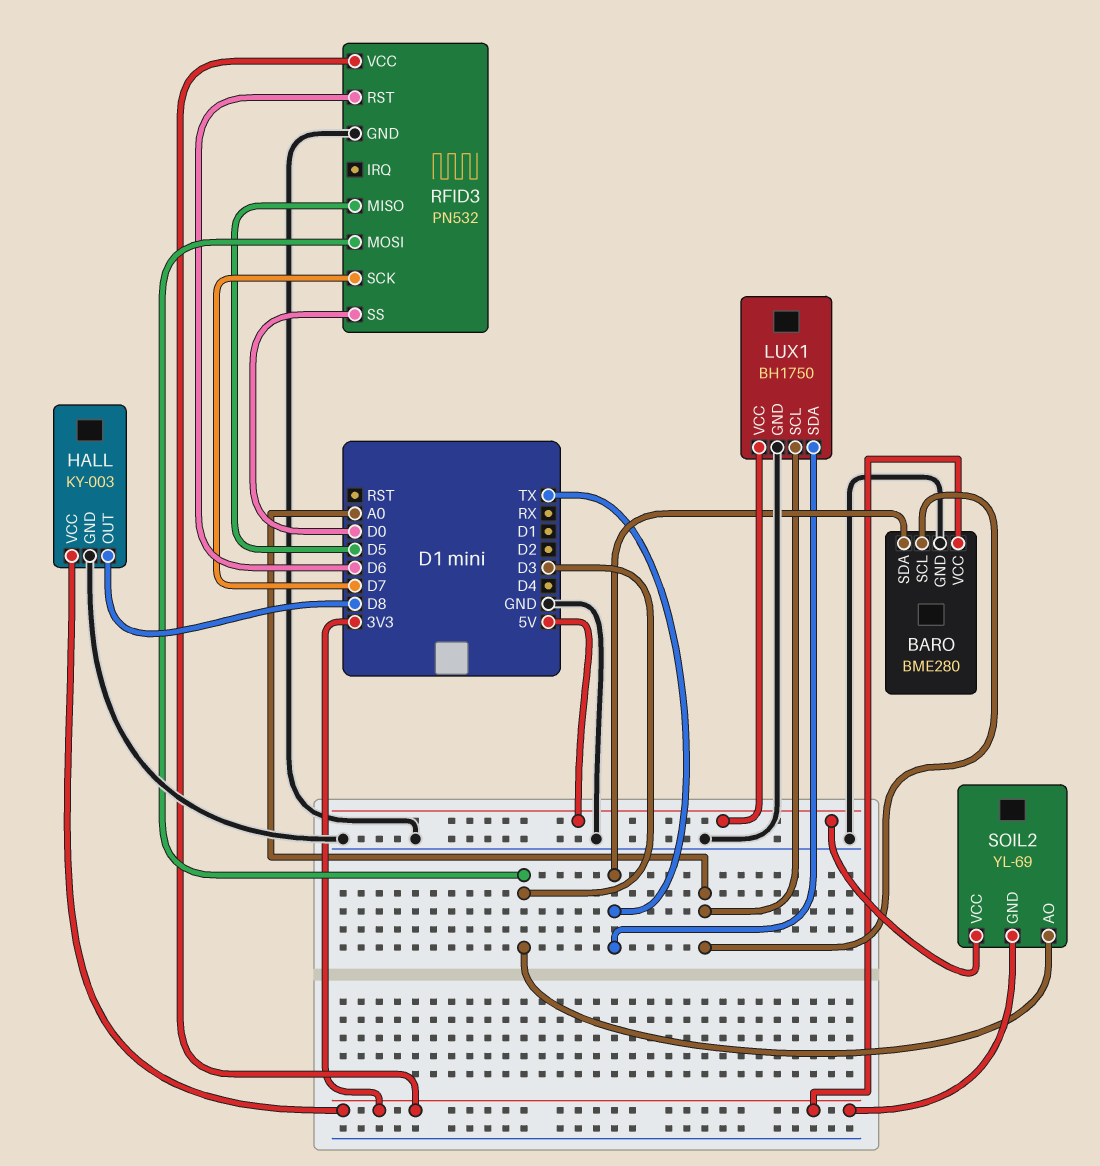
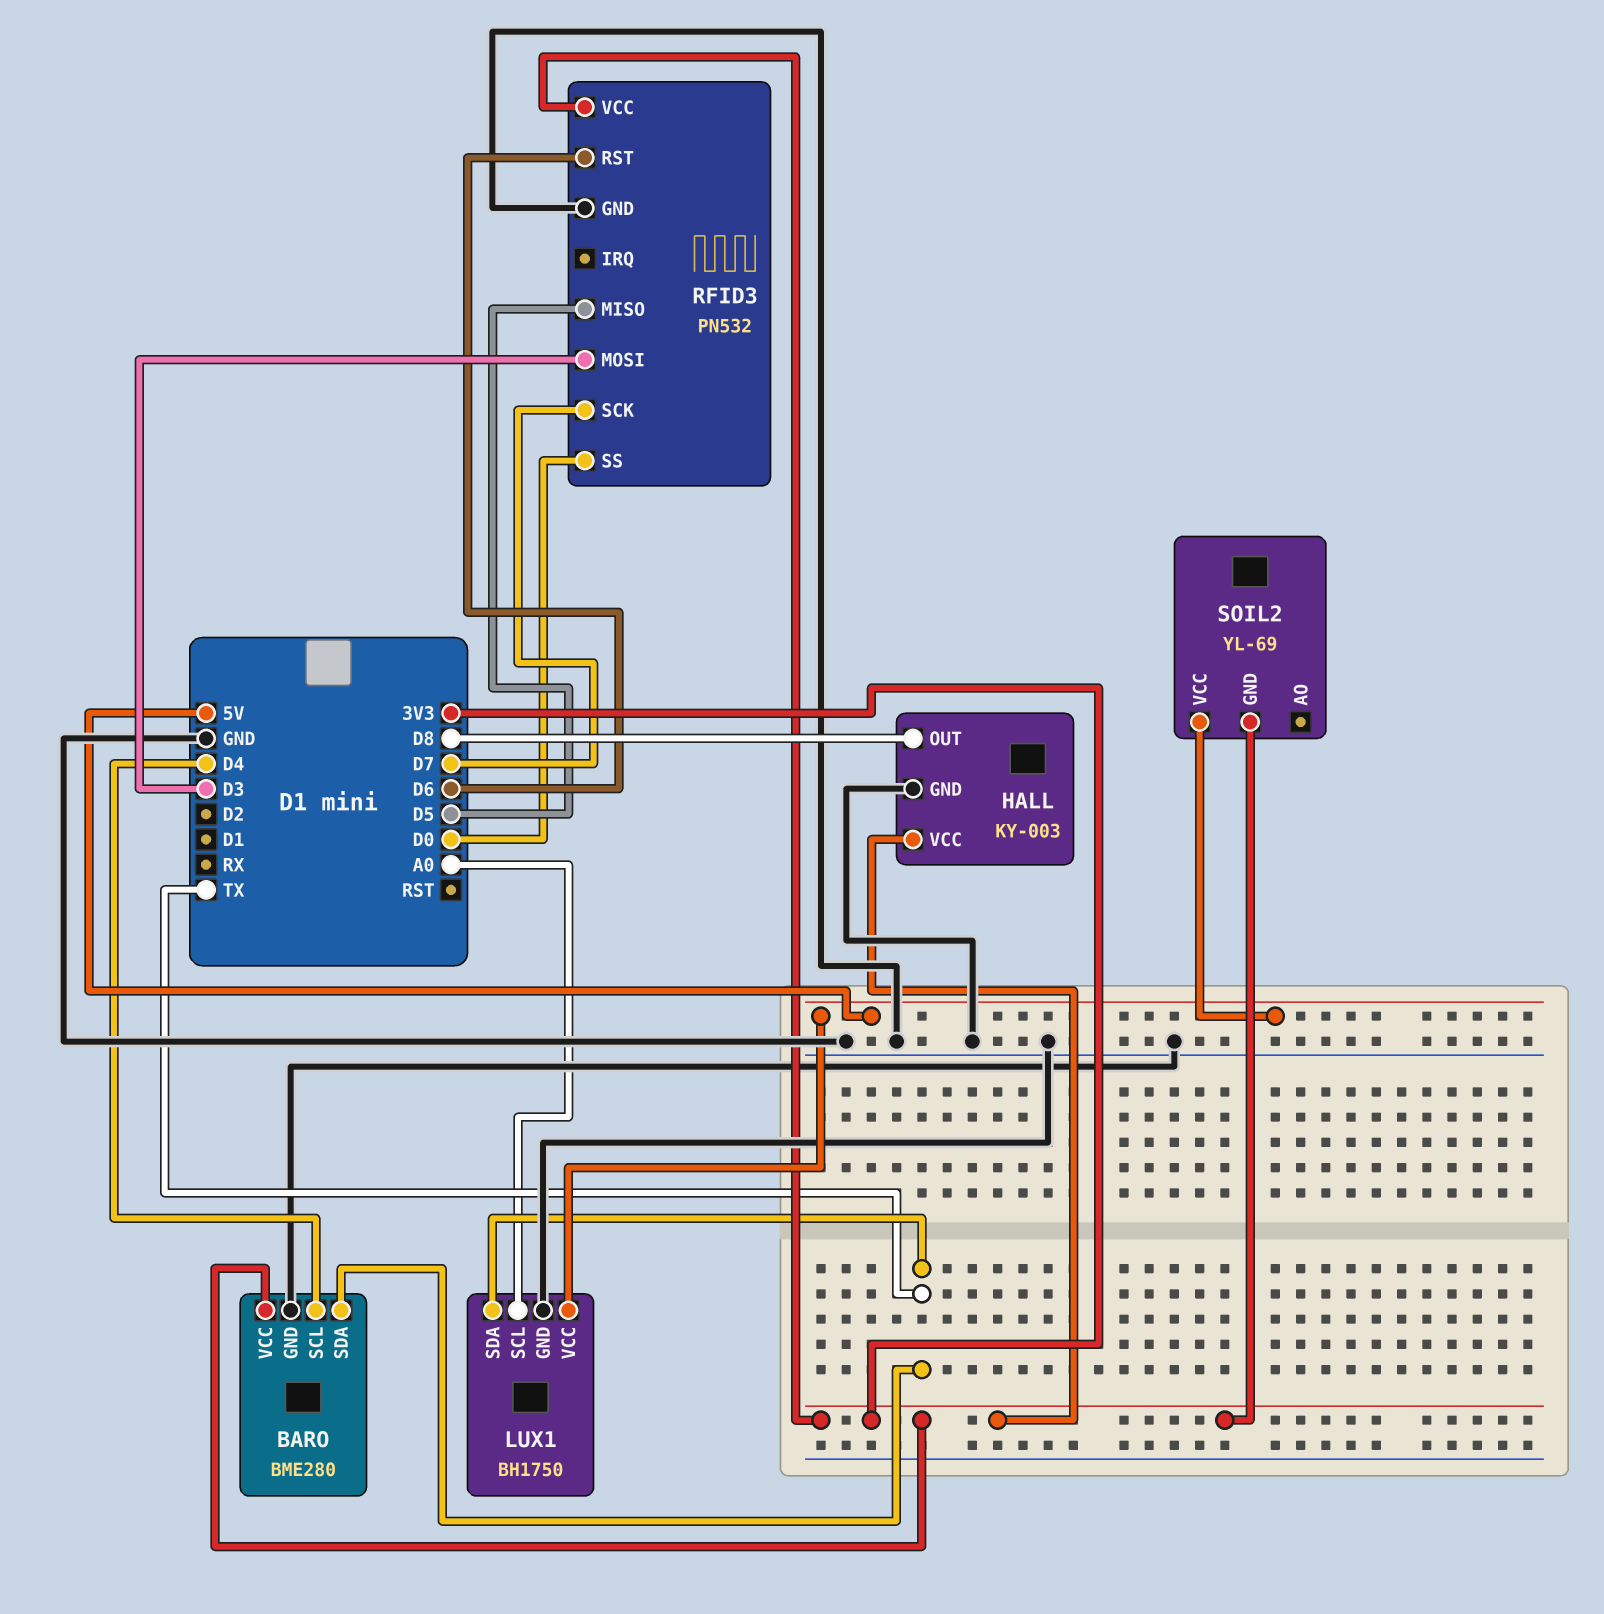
BARO pin SCL: A0 -> D4
SOIL2 pin AO: D3 -> none

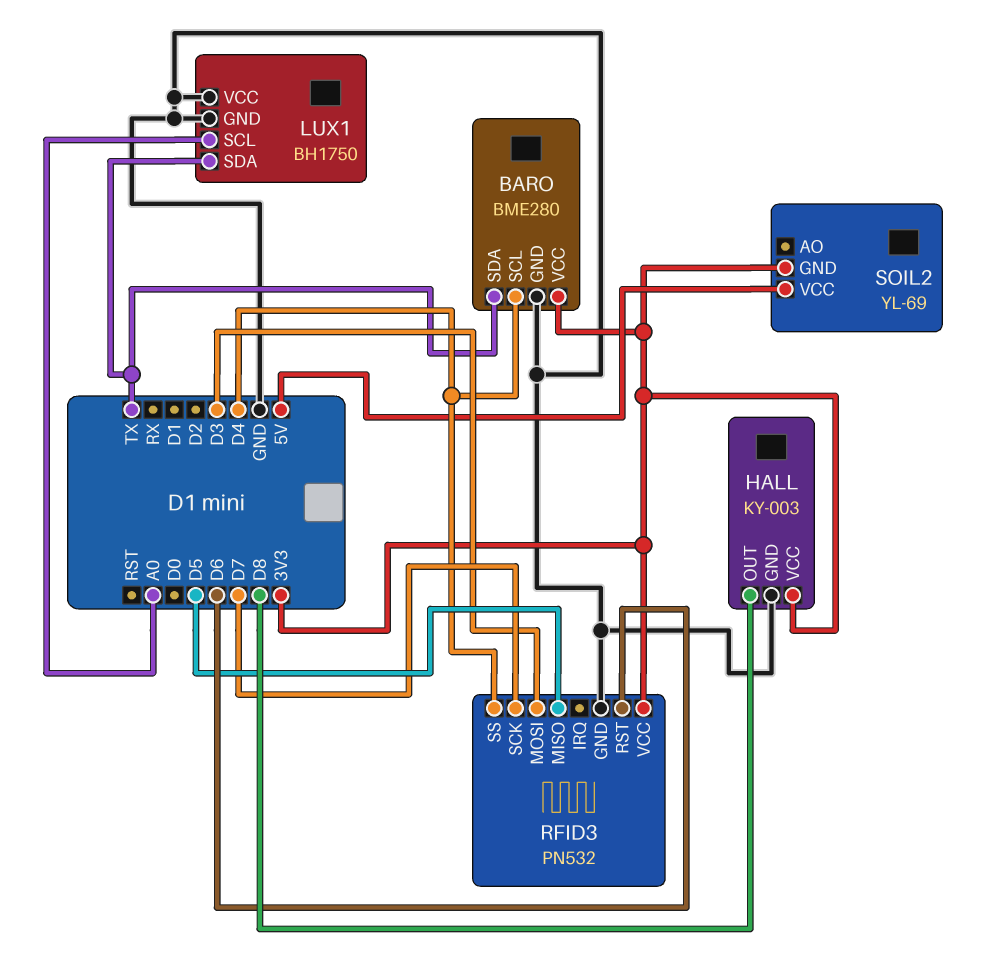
LUX1 pin VCC: 5V -> GND
RFID3 pin SS: D0 -> D4

